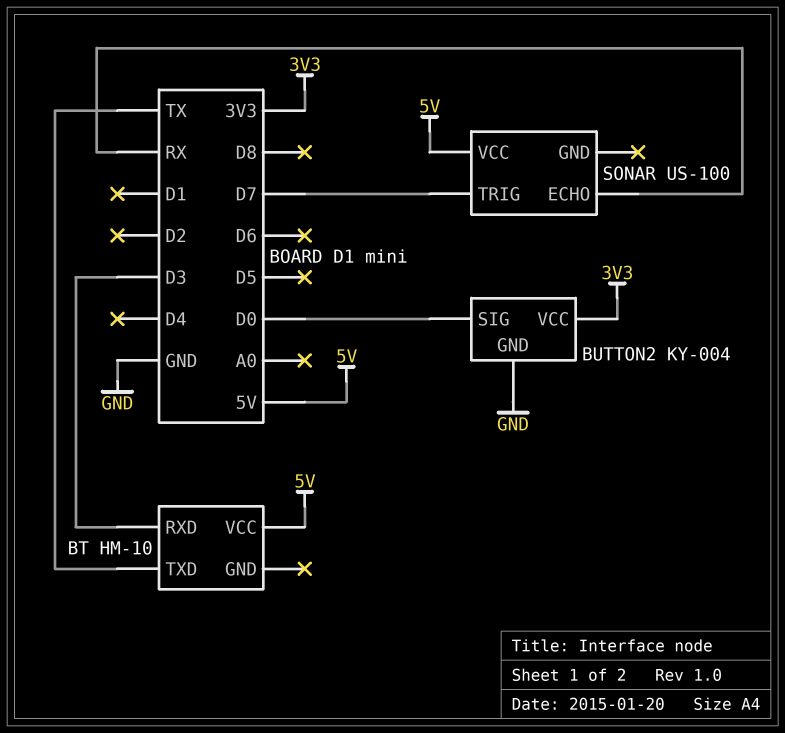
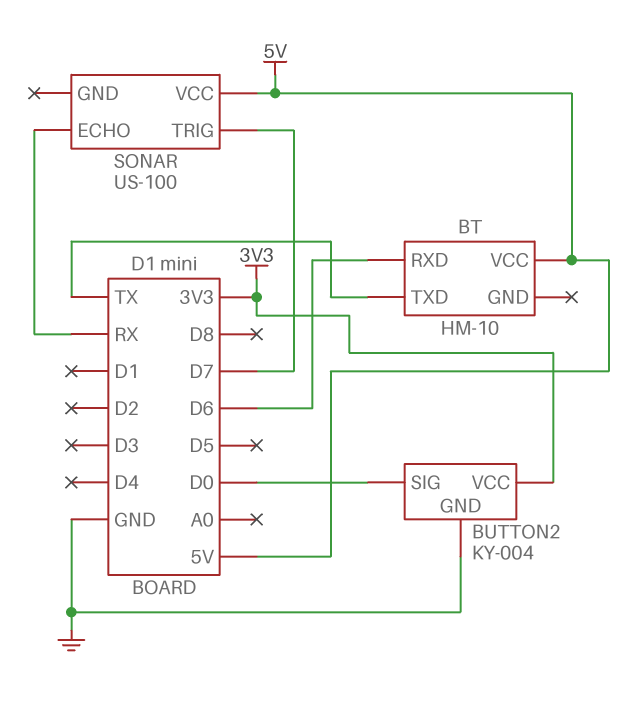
BT pin RXD: D3 -> D6

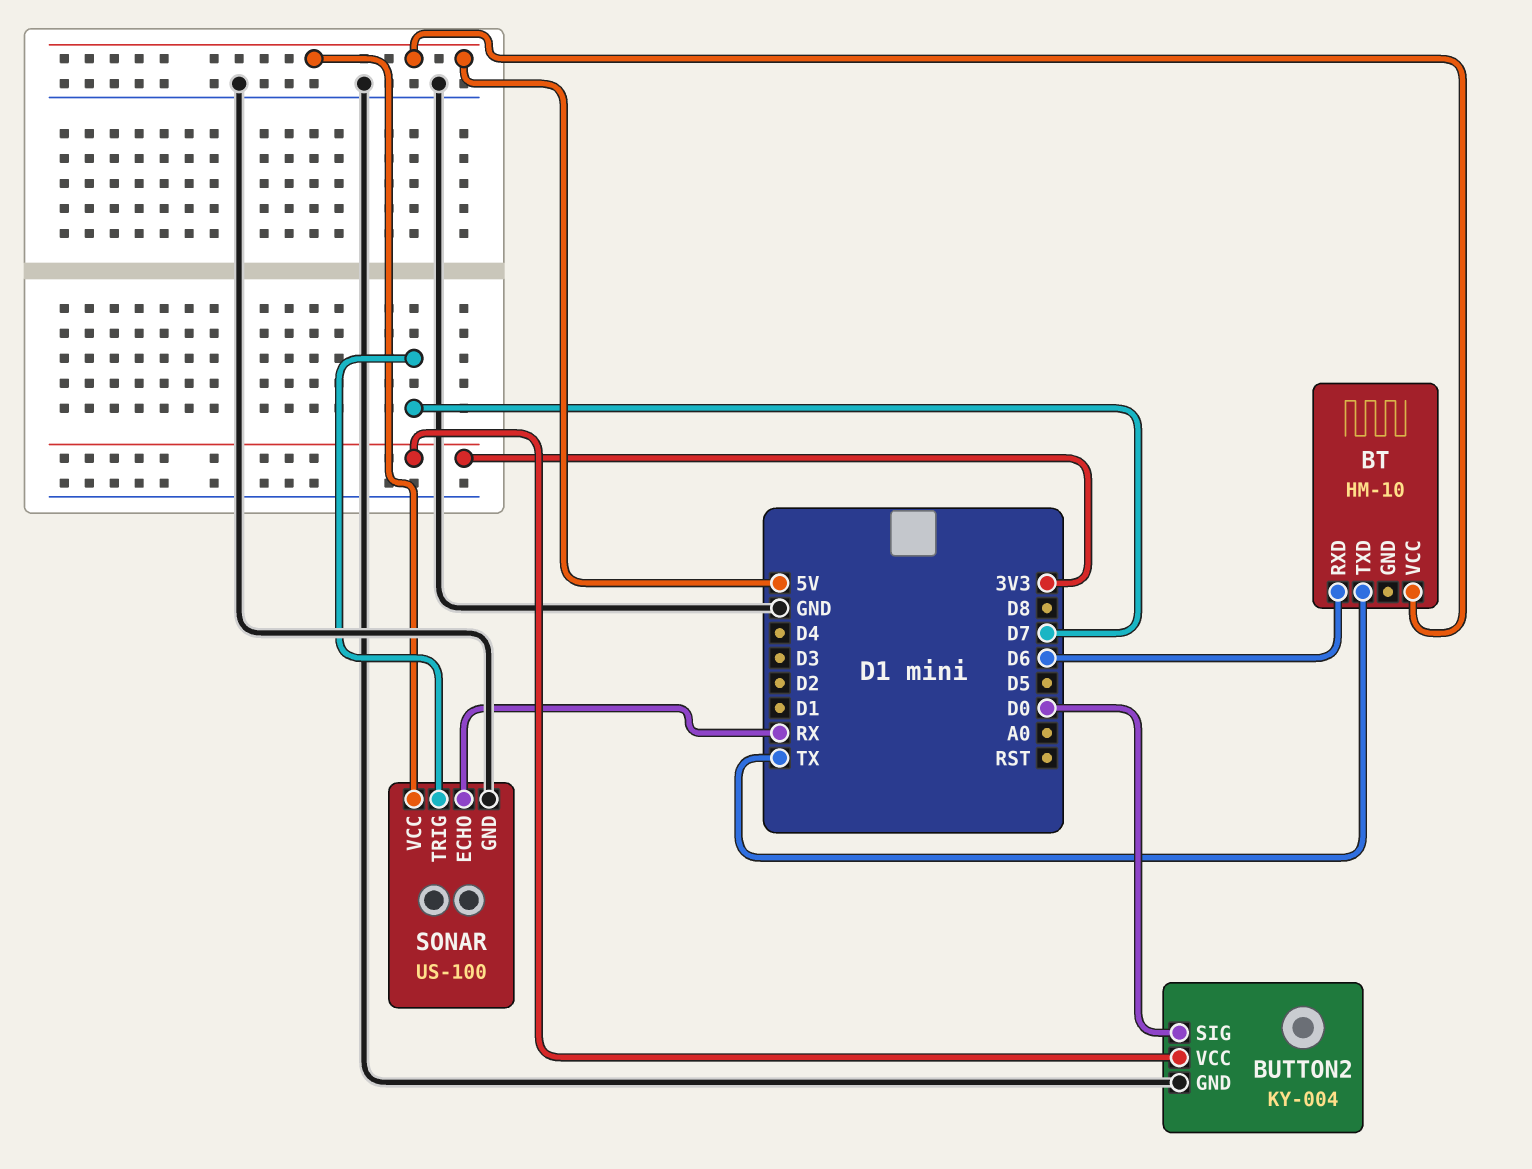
SONAR pin GND: none -> GND

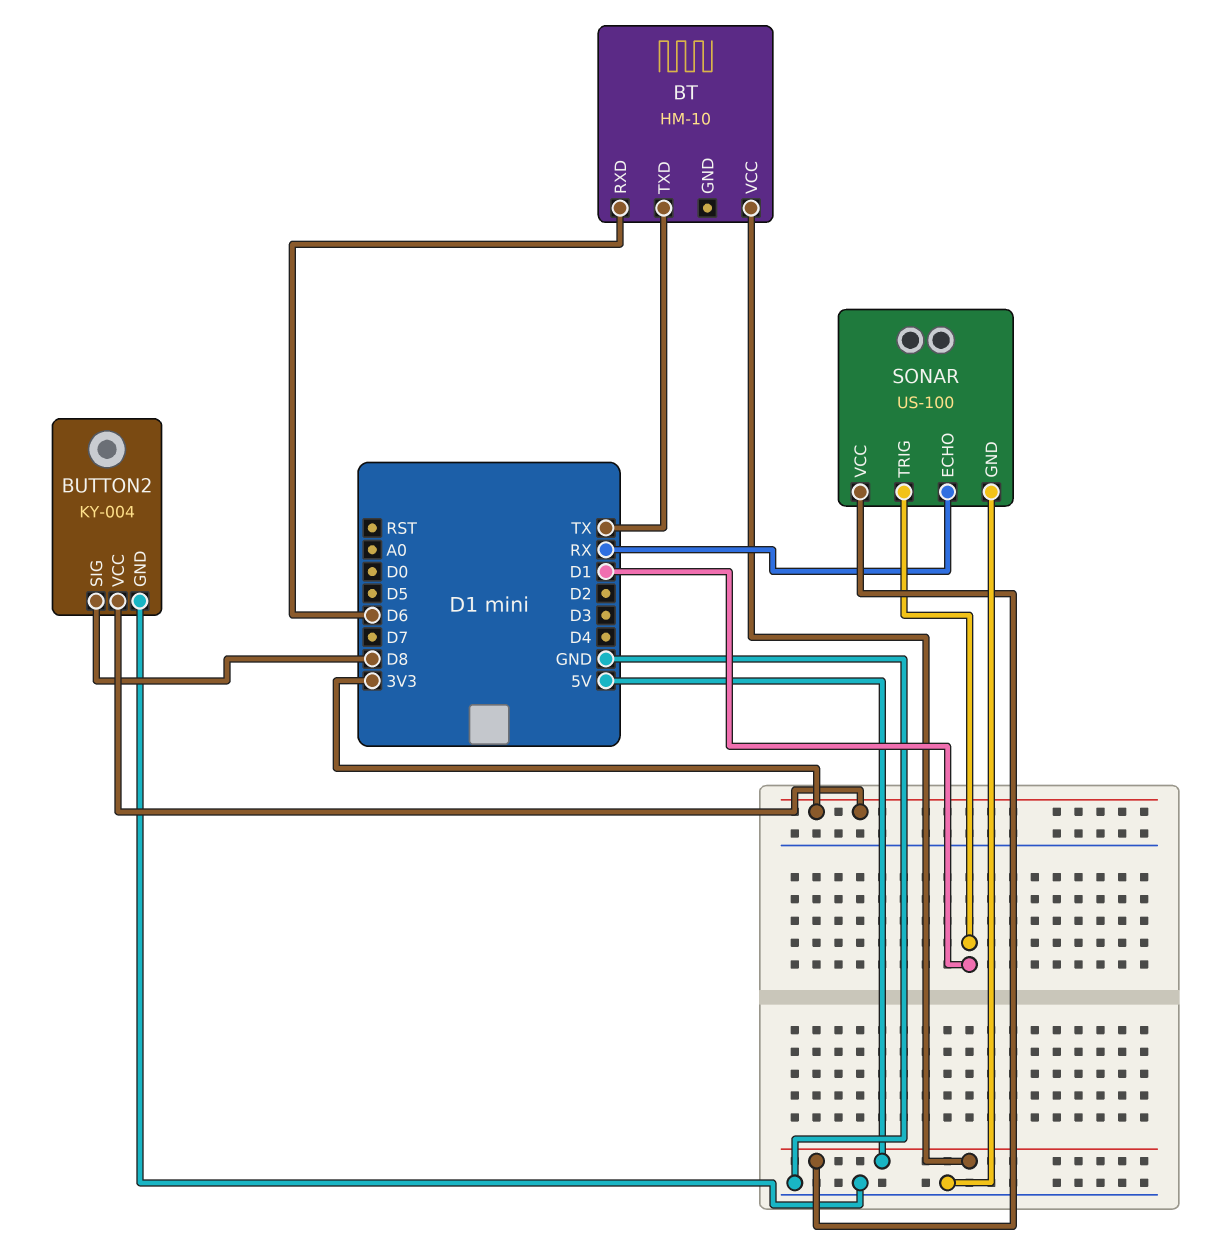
BUTTON2 pin SIG: D0 -> D8
SONAR pin TRIG: D7 -> D1

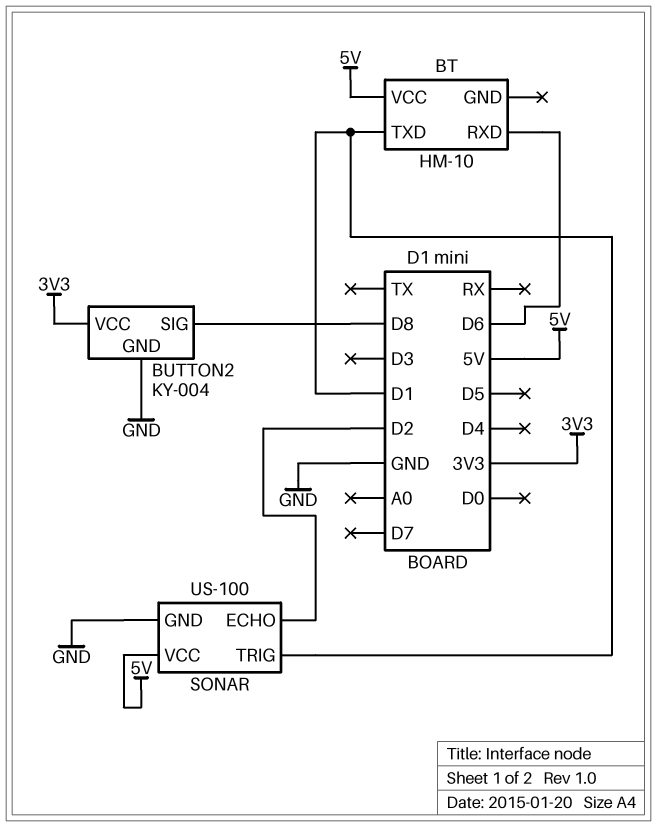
BT pin TXD: TX -> D1
SONAR pin ECHO: RX -> D2

